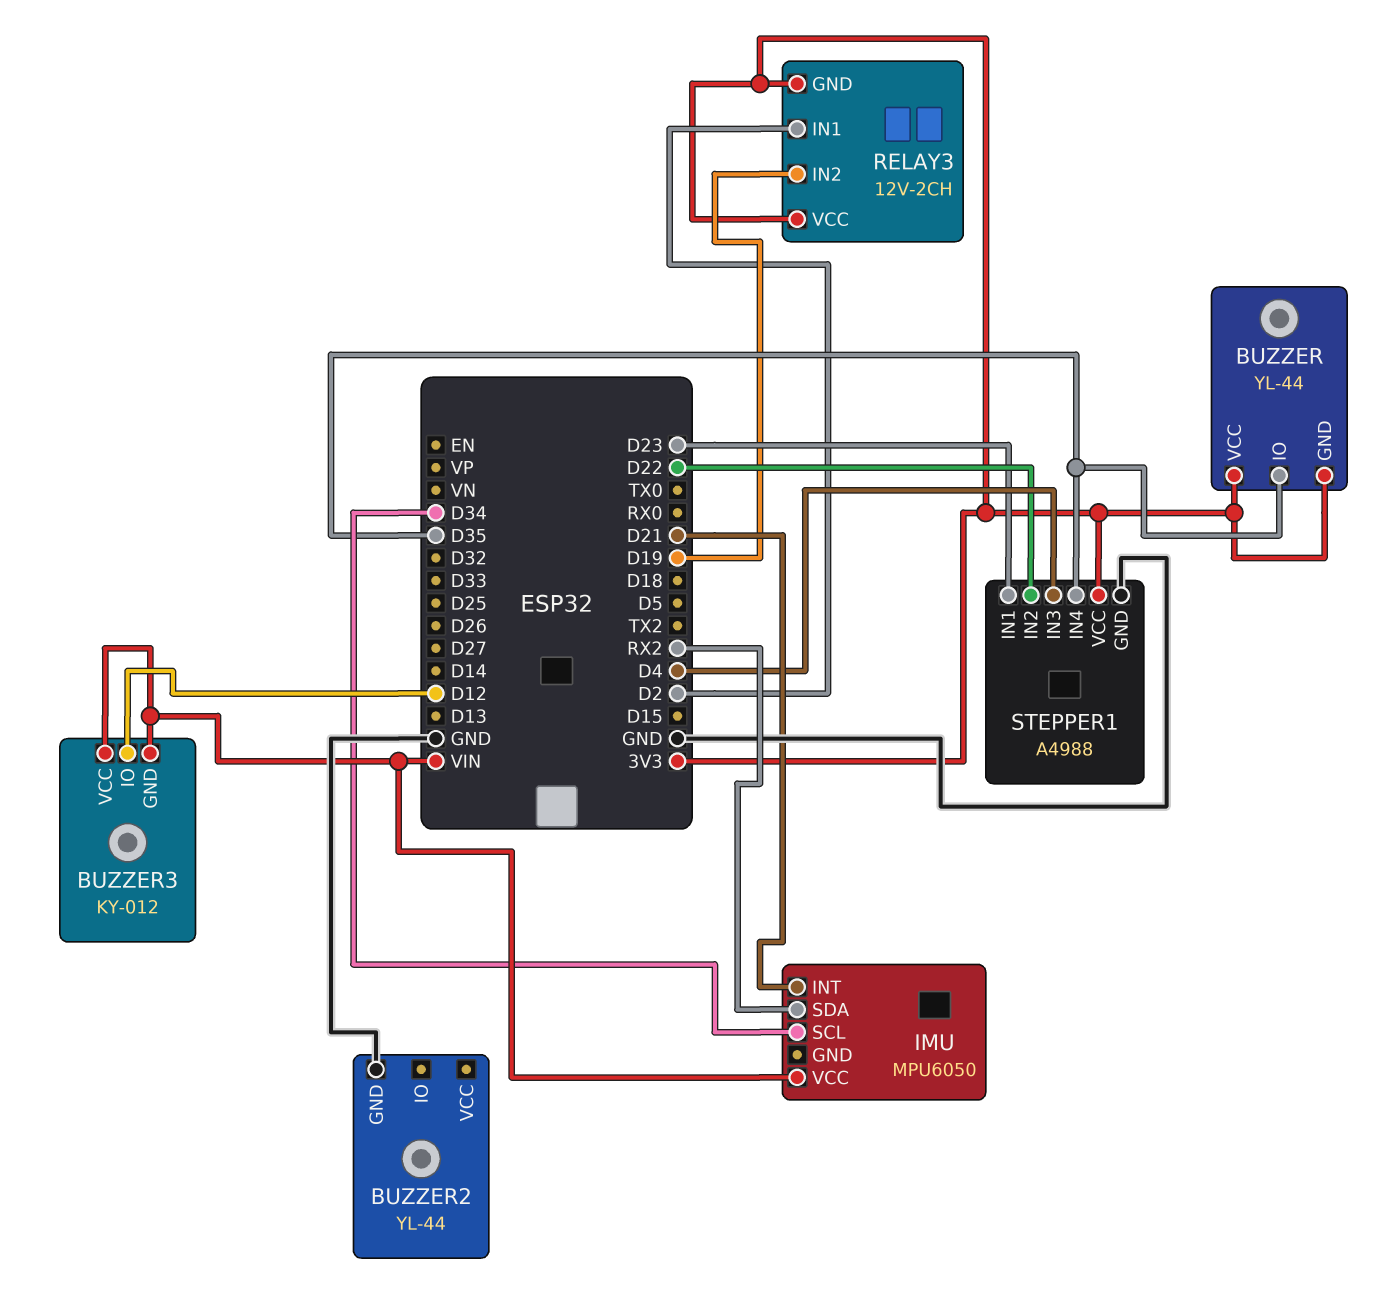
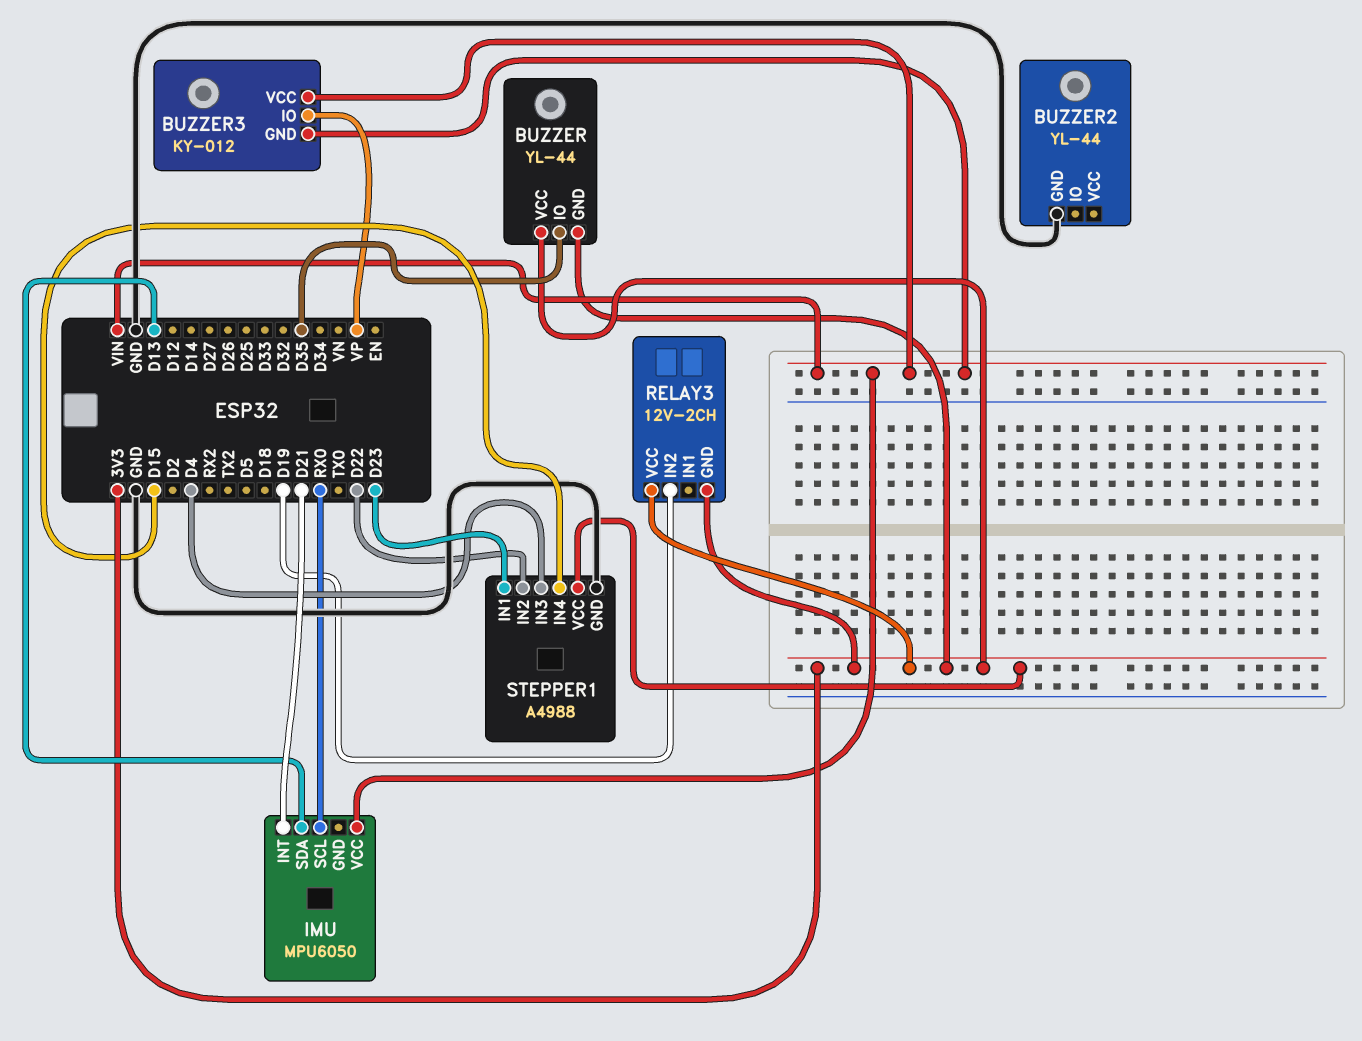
BUZZER3 pin IO: D12 -> VP
IMU pin SCL: D34 -> RX0
IMU pin SDA: RX2 -> D13
RELAY3 pin IN1: D2 -> none
STEPPER1 pin IN4: D35 -> D15

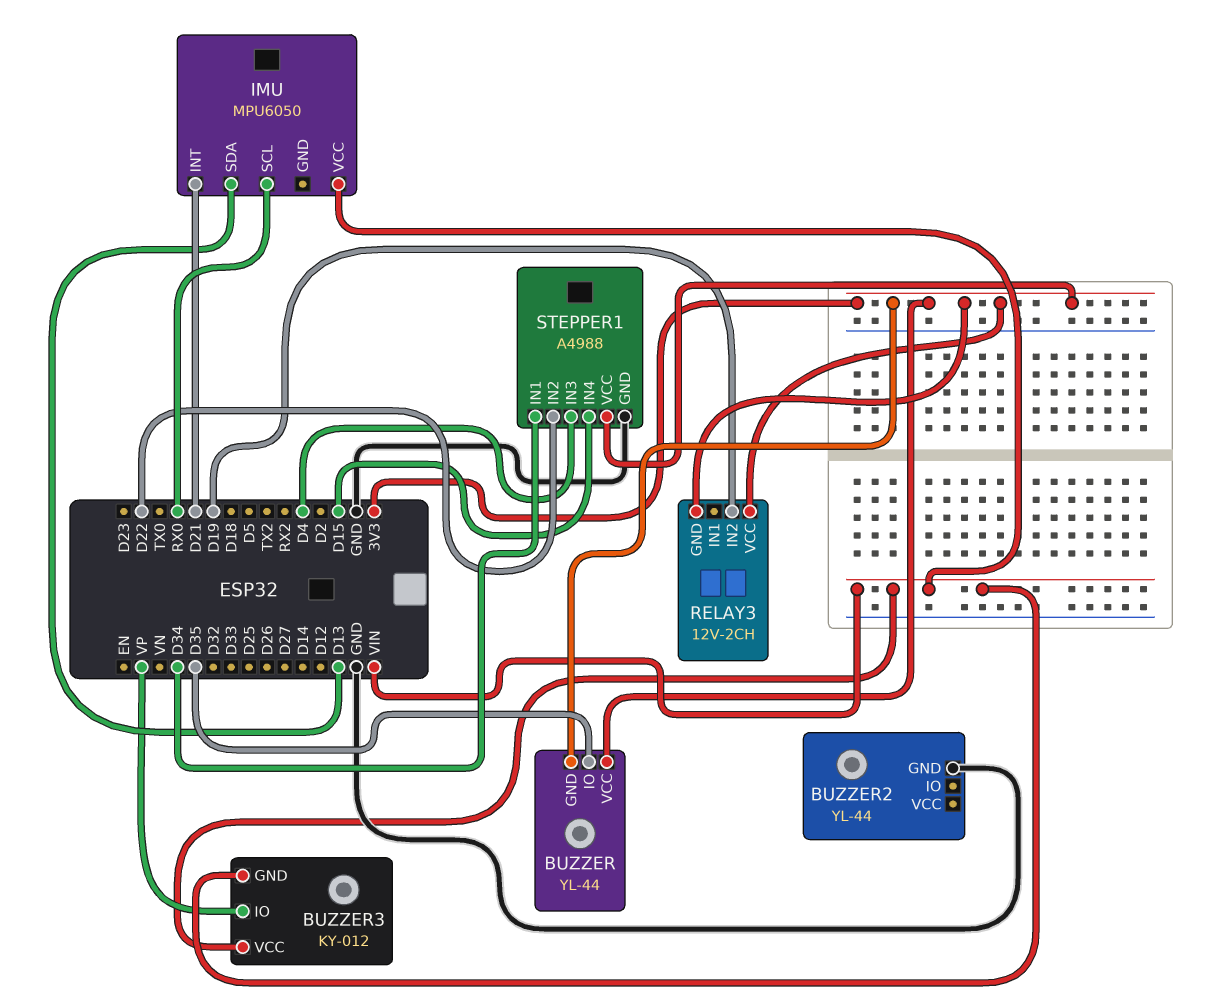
STEPPER1 pin IN1: D23 -> D34

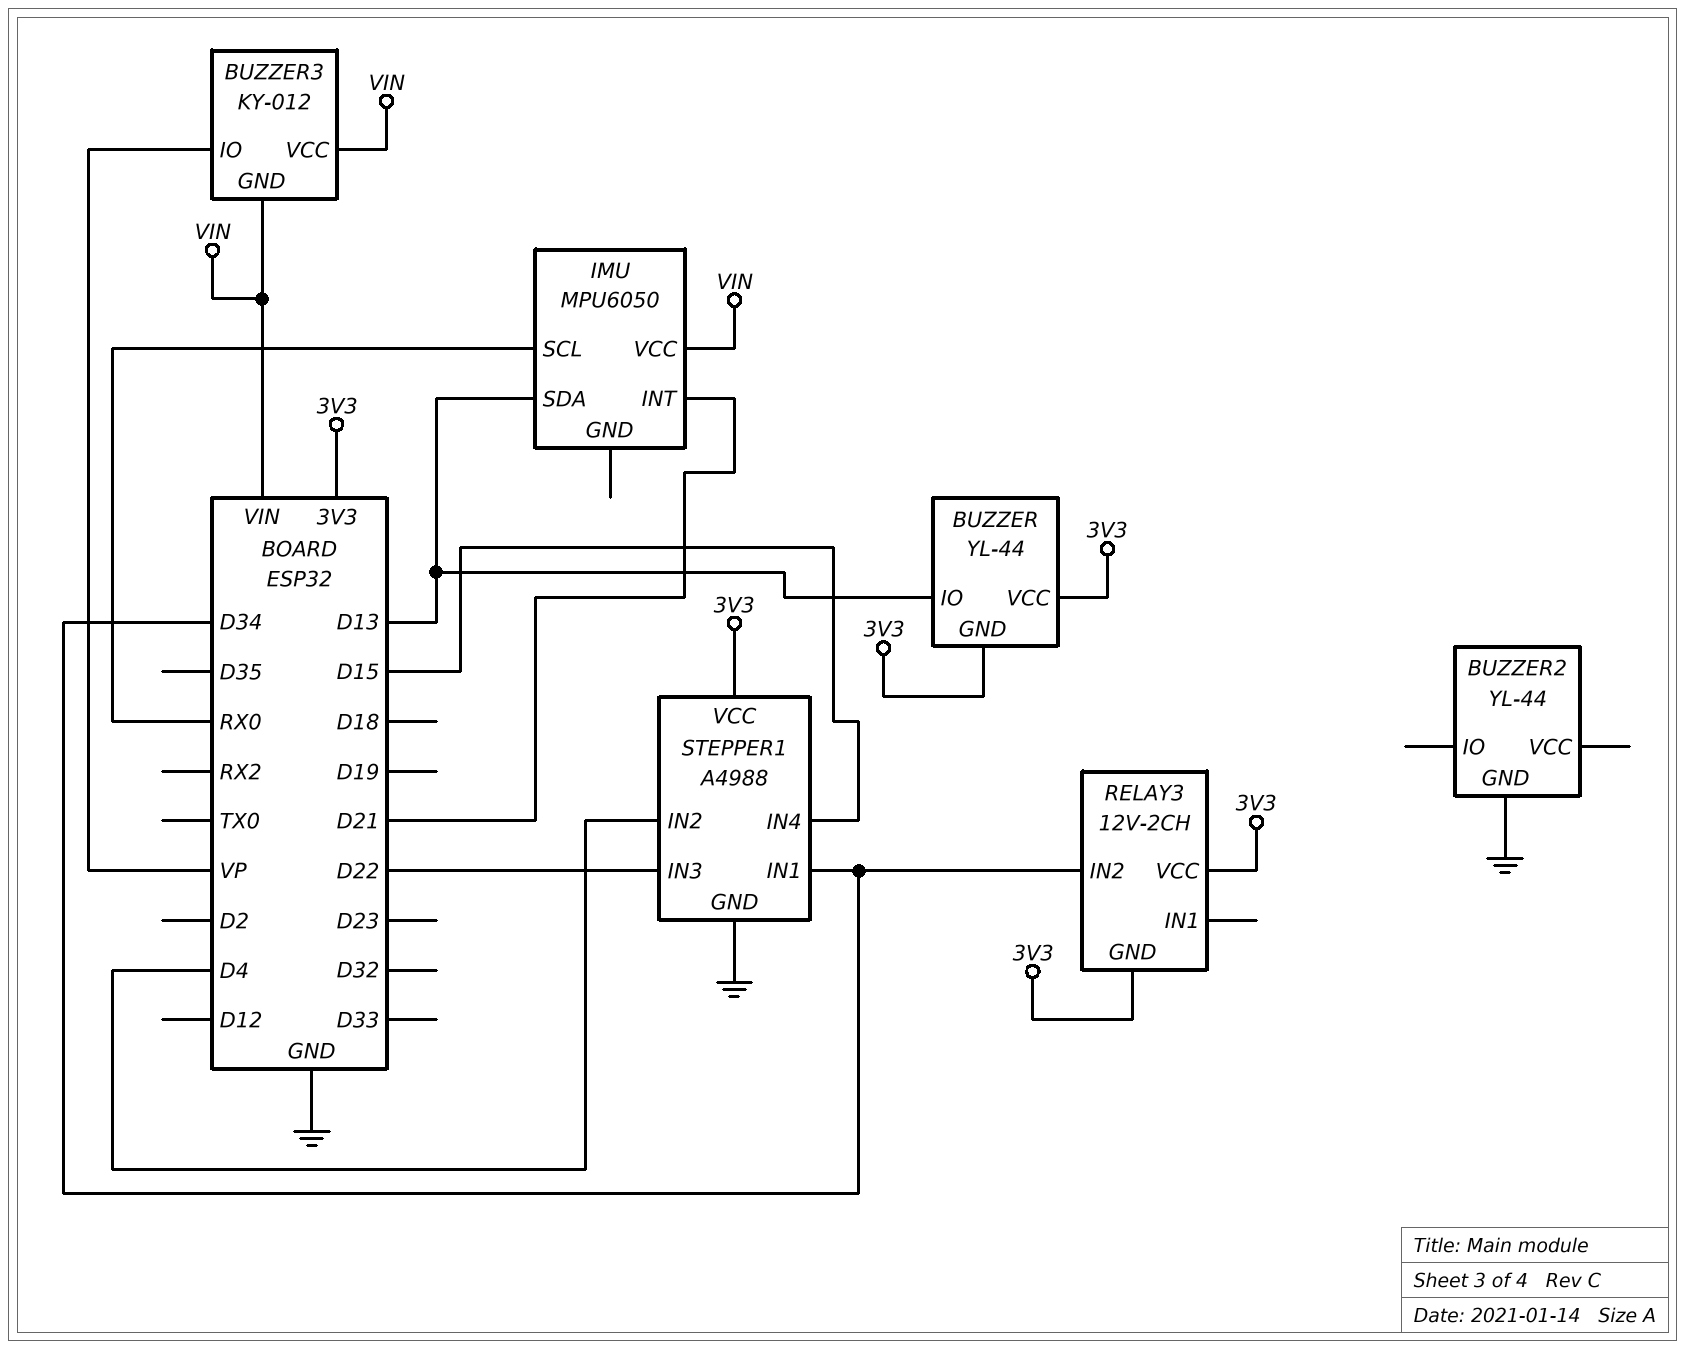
BUZZER pin IO: D35 -> D13
RELAY3 pin IN2: D19 -> D34
STEPPER1 pin IN2: D22 -> D4
STEPPER1 pin IN3: D4 -> D22

